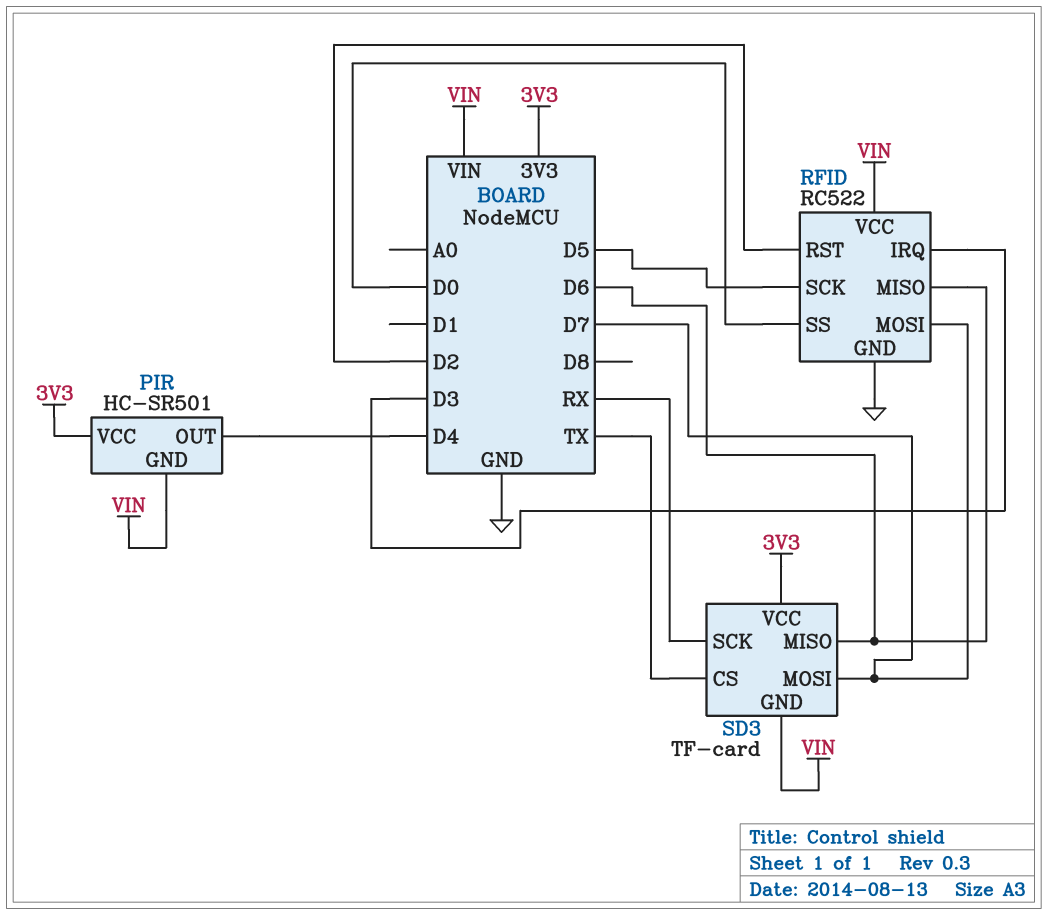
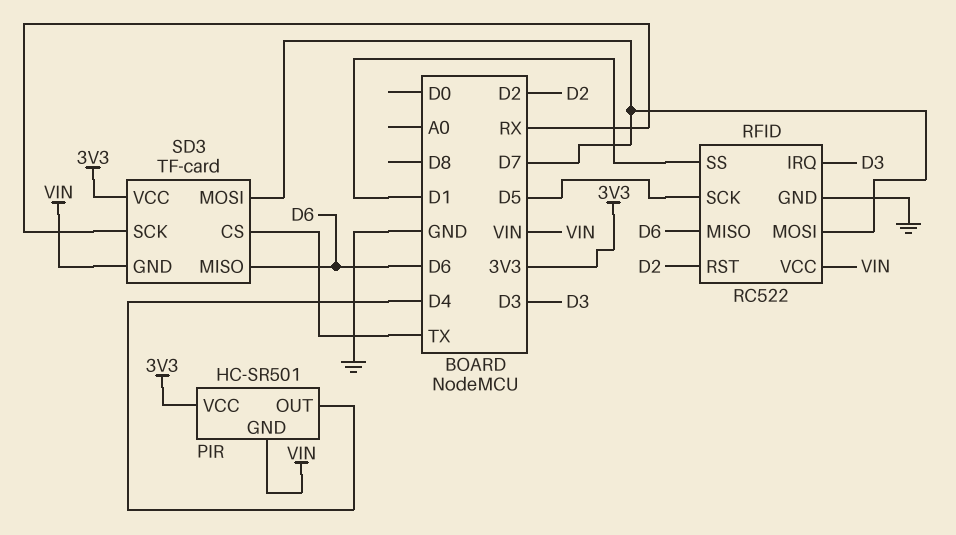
RFID pin SS: D0 -> D1

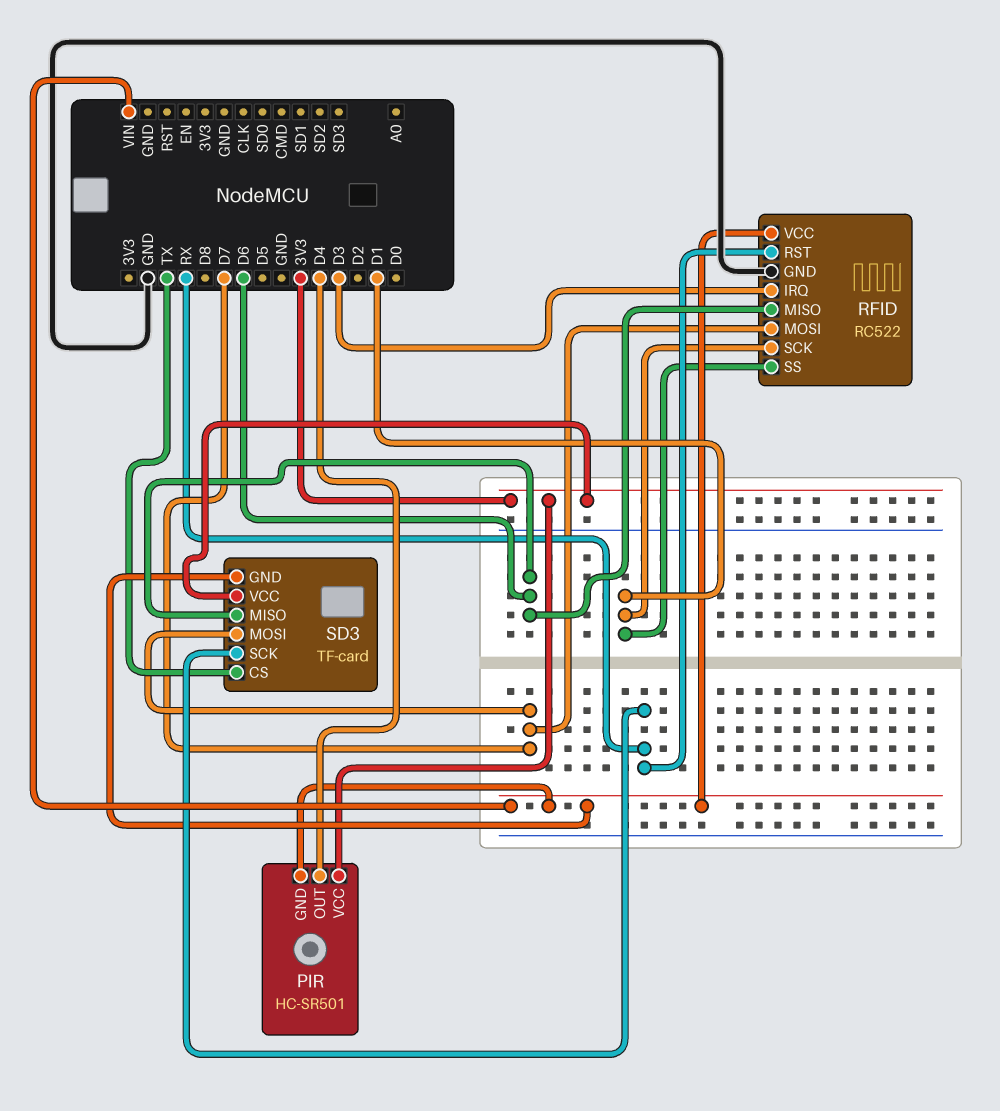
RFID pin RST: D2 -> RX
RFID pin SCK: D5 -> D1

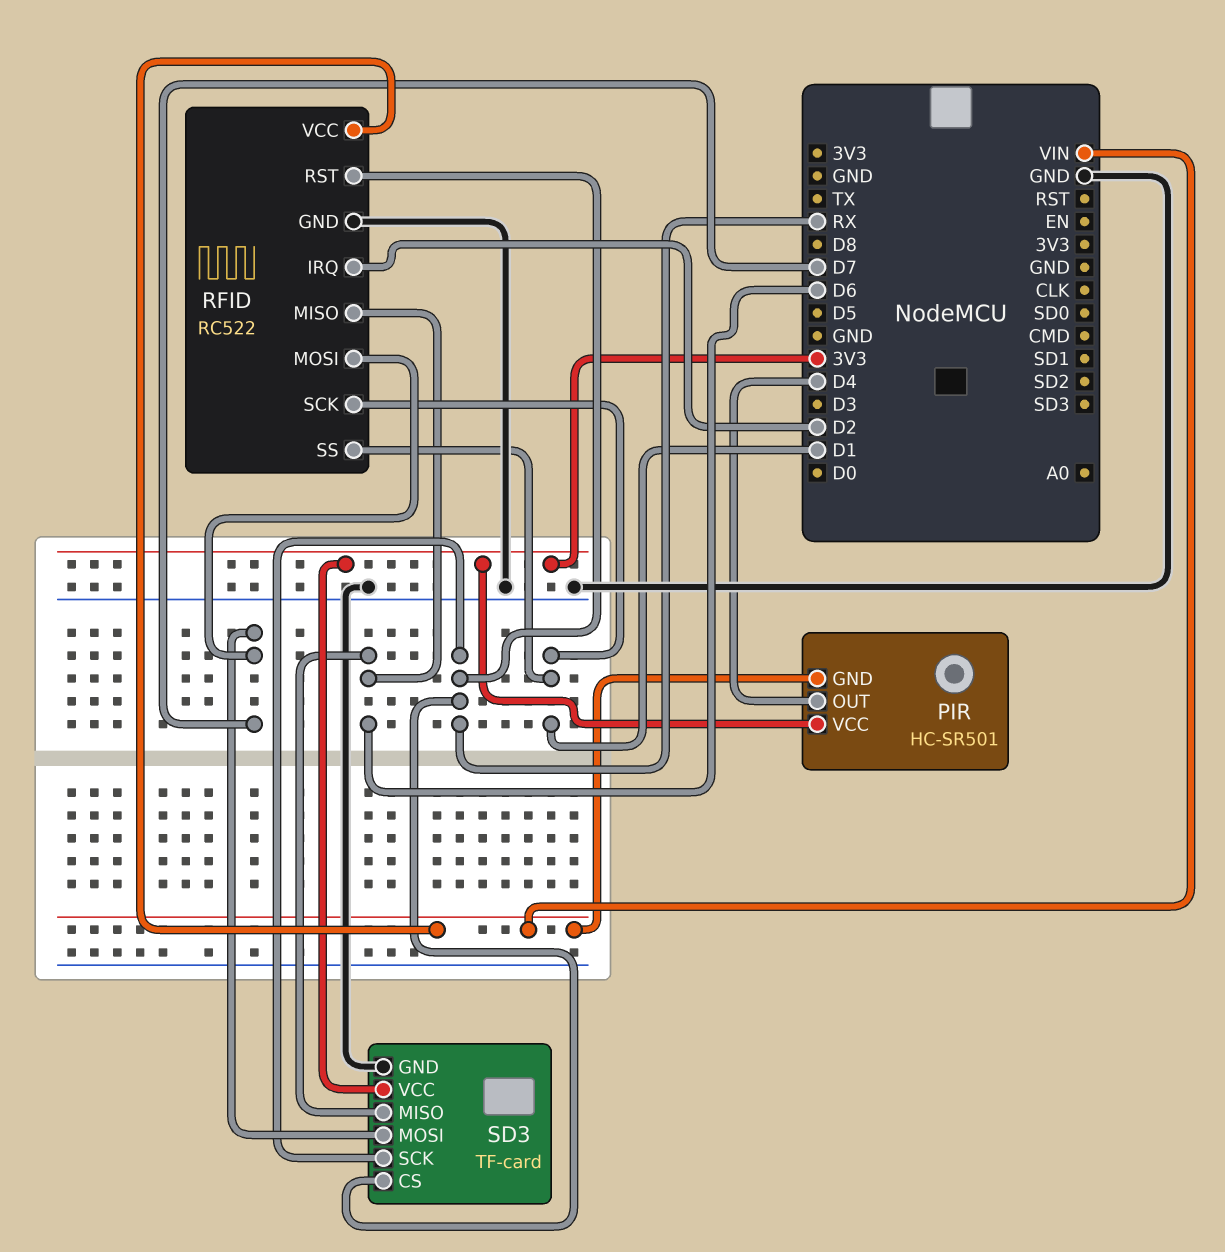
RFID pin IRQ: D3 -> D2
SD3 pin CS: TX -> RX
SD3 pin GND: VIN -> GND

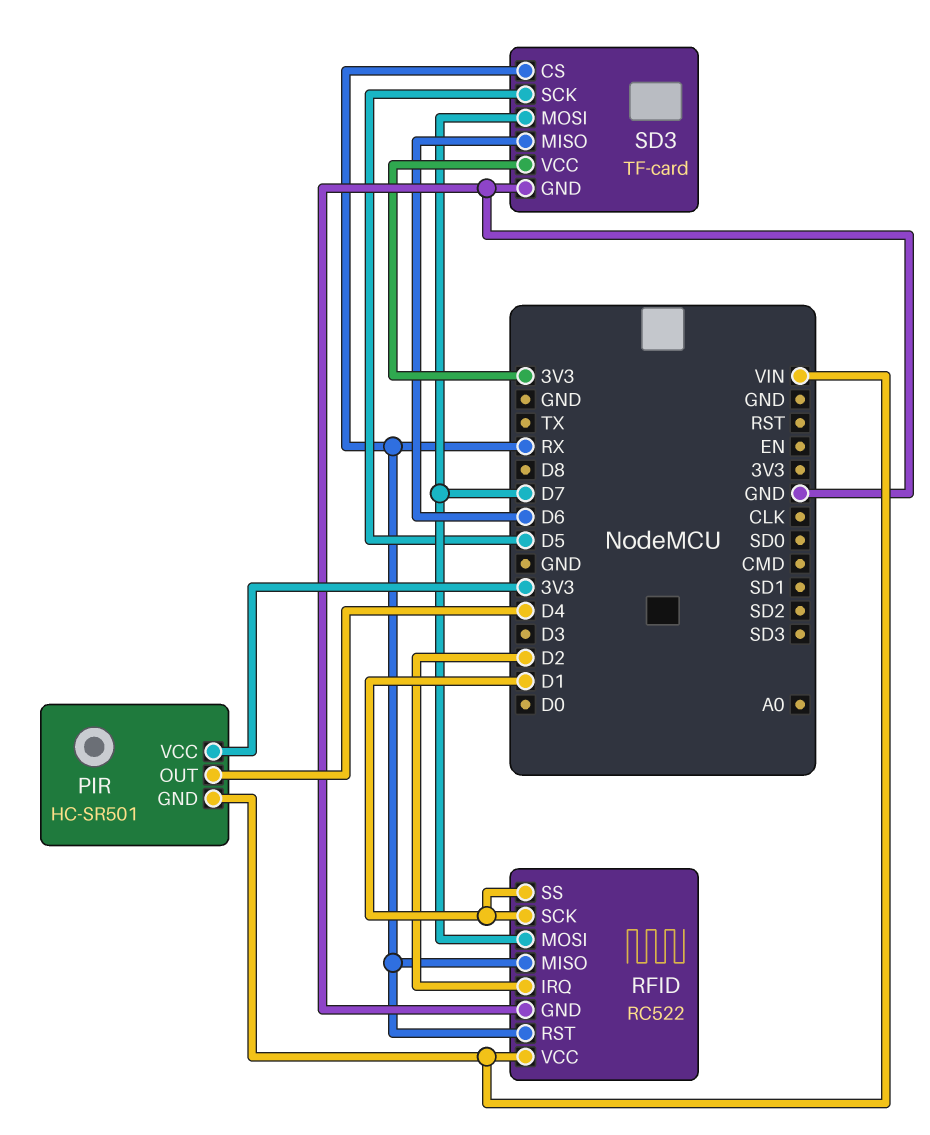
RFID pin MISO: D6 -> RX
SD3 pin SCK: RX -> D5

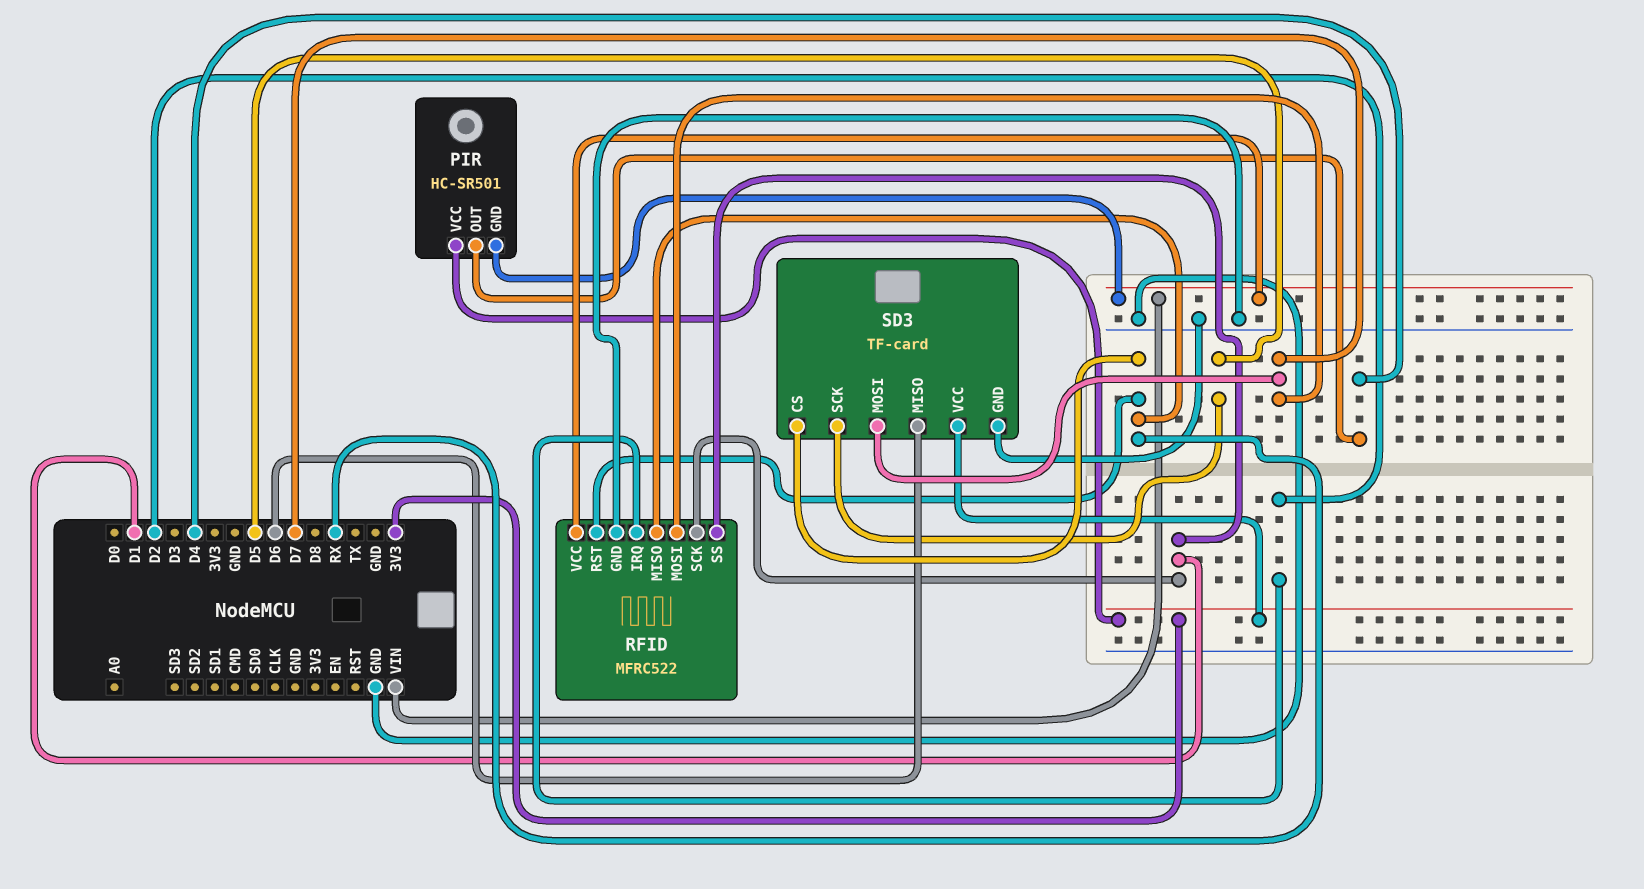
RFID: RC522 -> MFRC522

